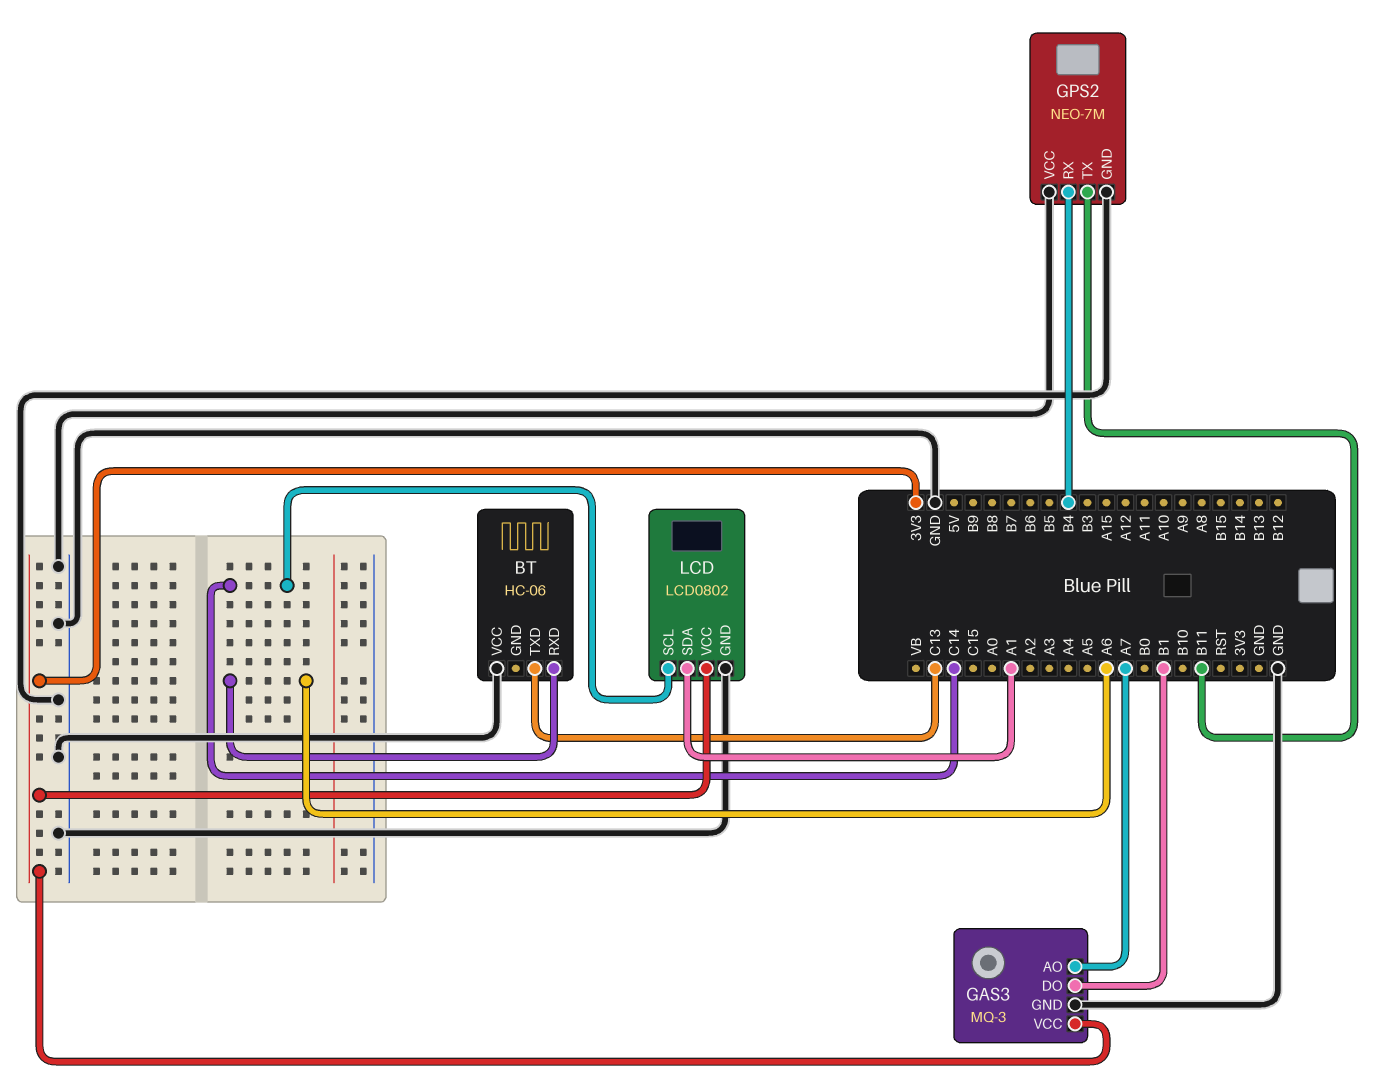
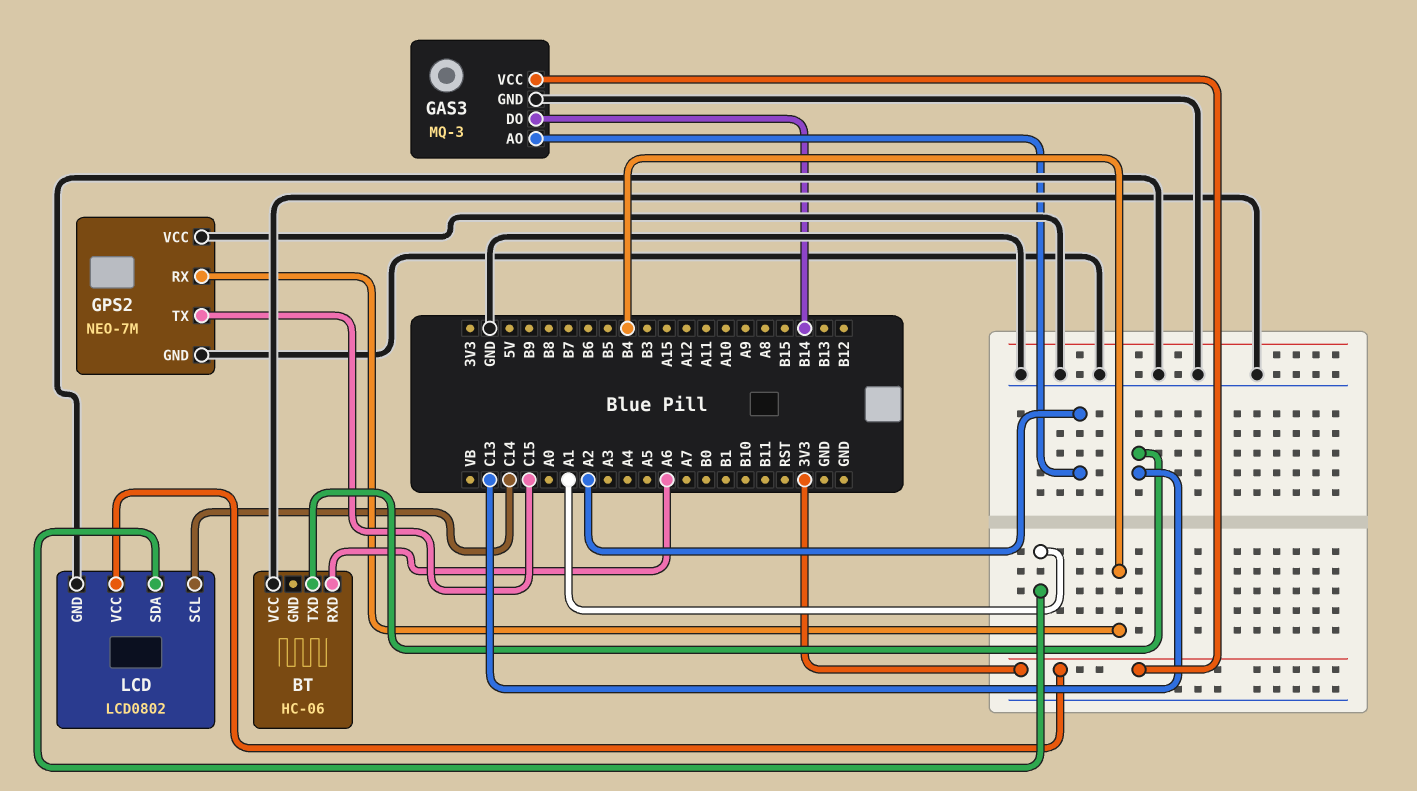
GAS3 pin AO: A7 -> A2
GAS3 pin DO: B1 -> B14
GPS2 pin TX: B11 -> C15

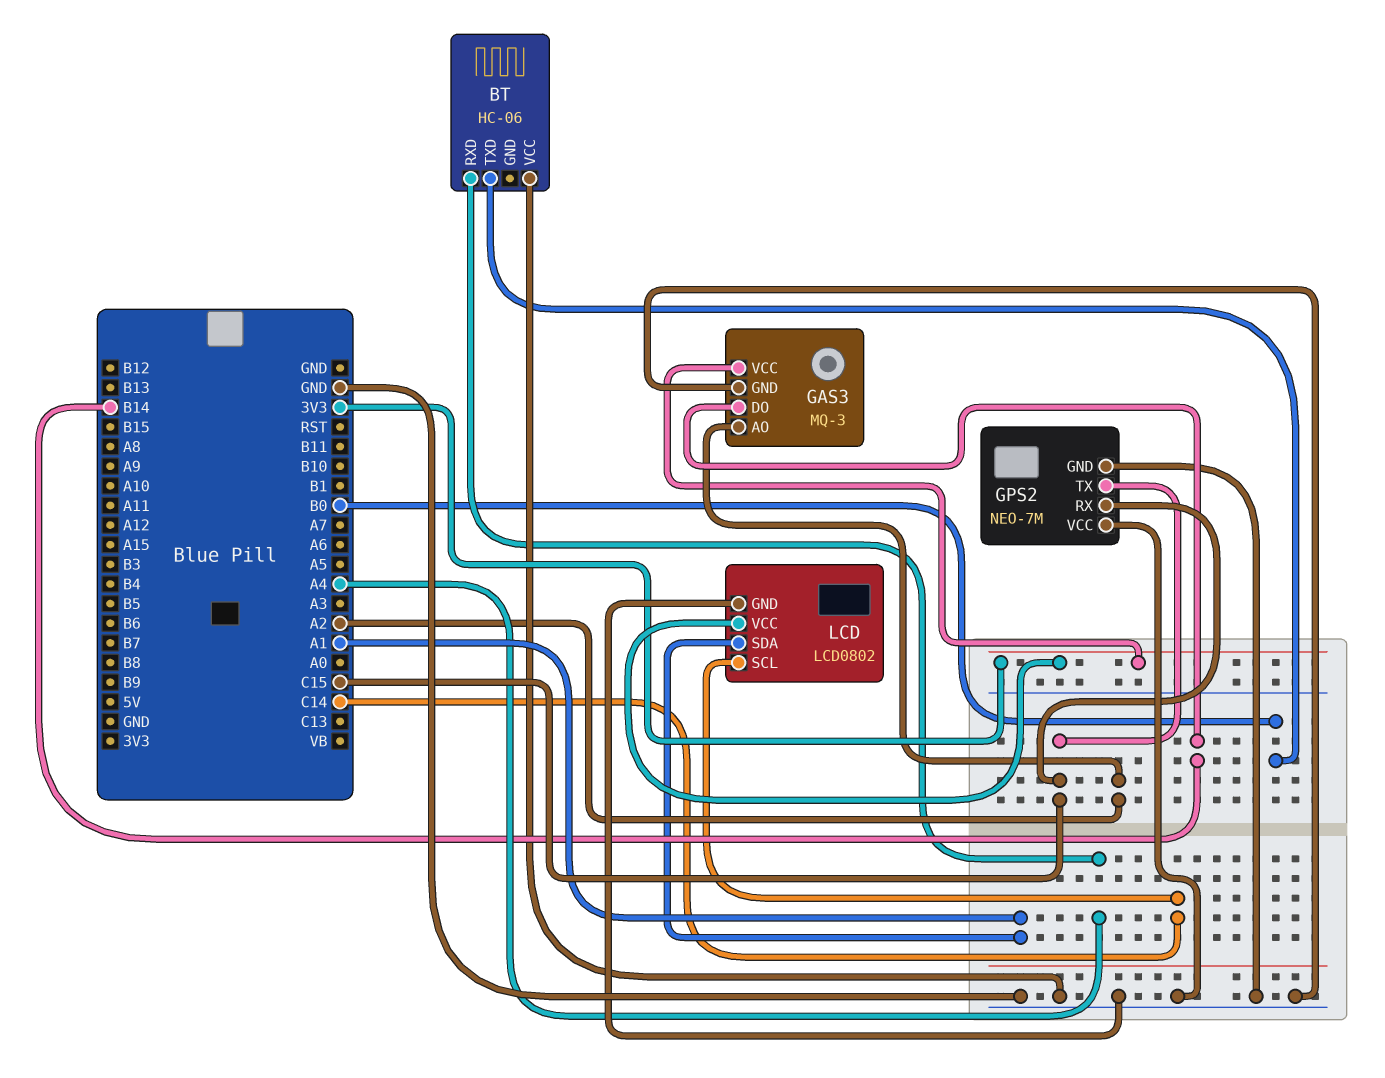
BT pin RXD: A6 -> A4
BT pin TXD: C13 -> B0
GPS2 pin RX: B4 -> C15

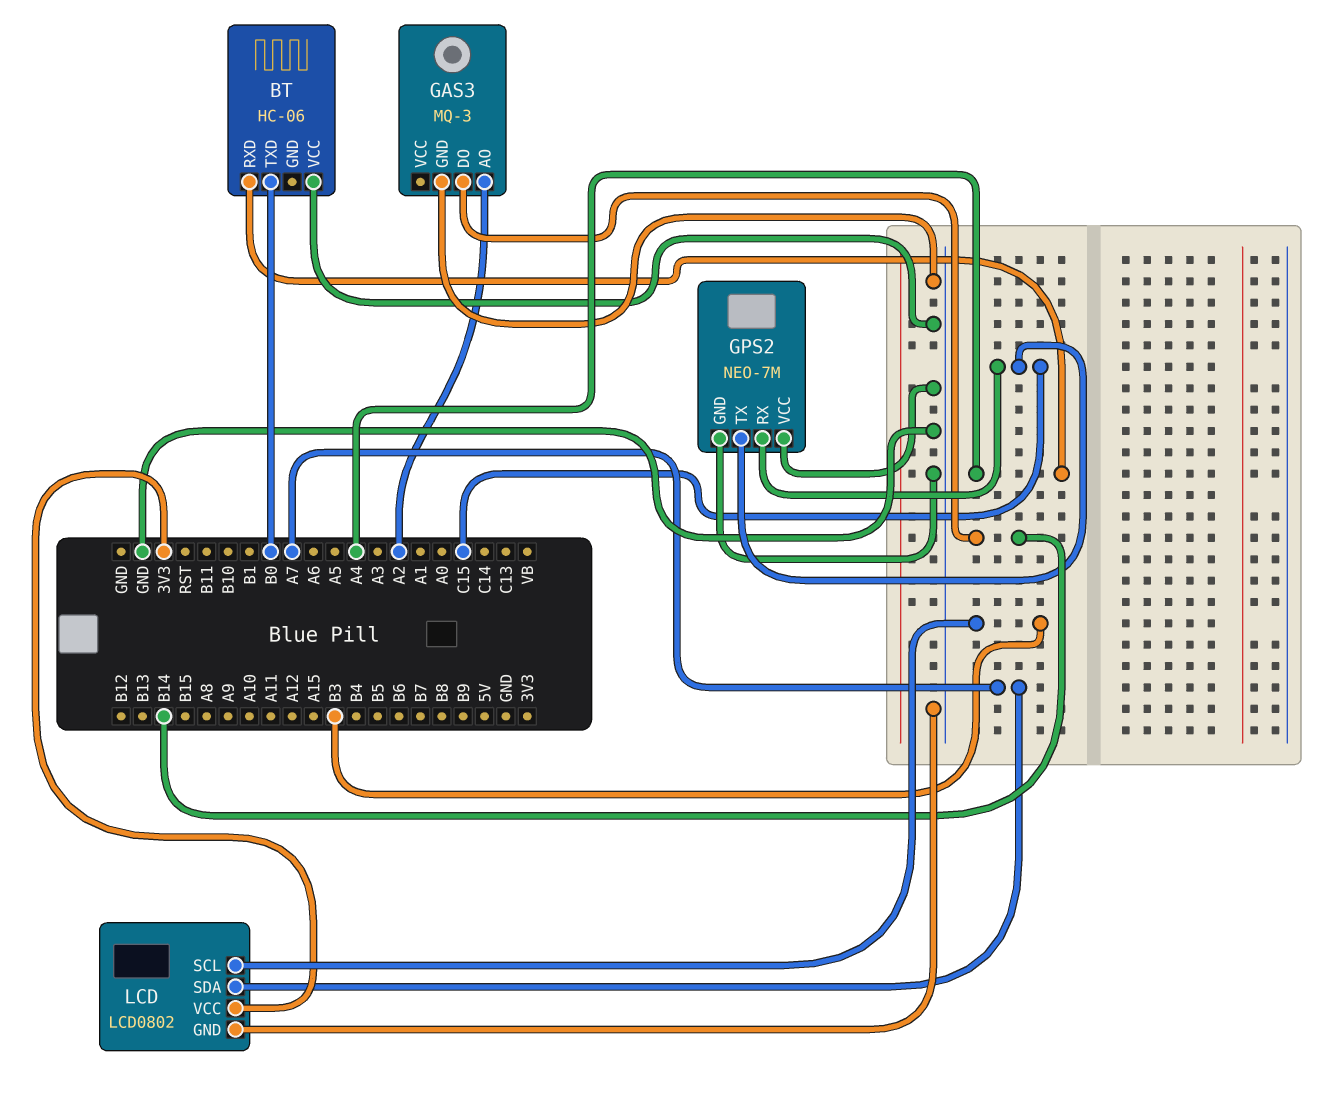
GAS3 pin VCC: 3V3 -> none
LCD pin SCL: C14 -> B3
LCD pin SDA: A1 -> A7

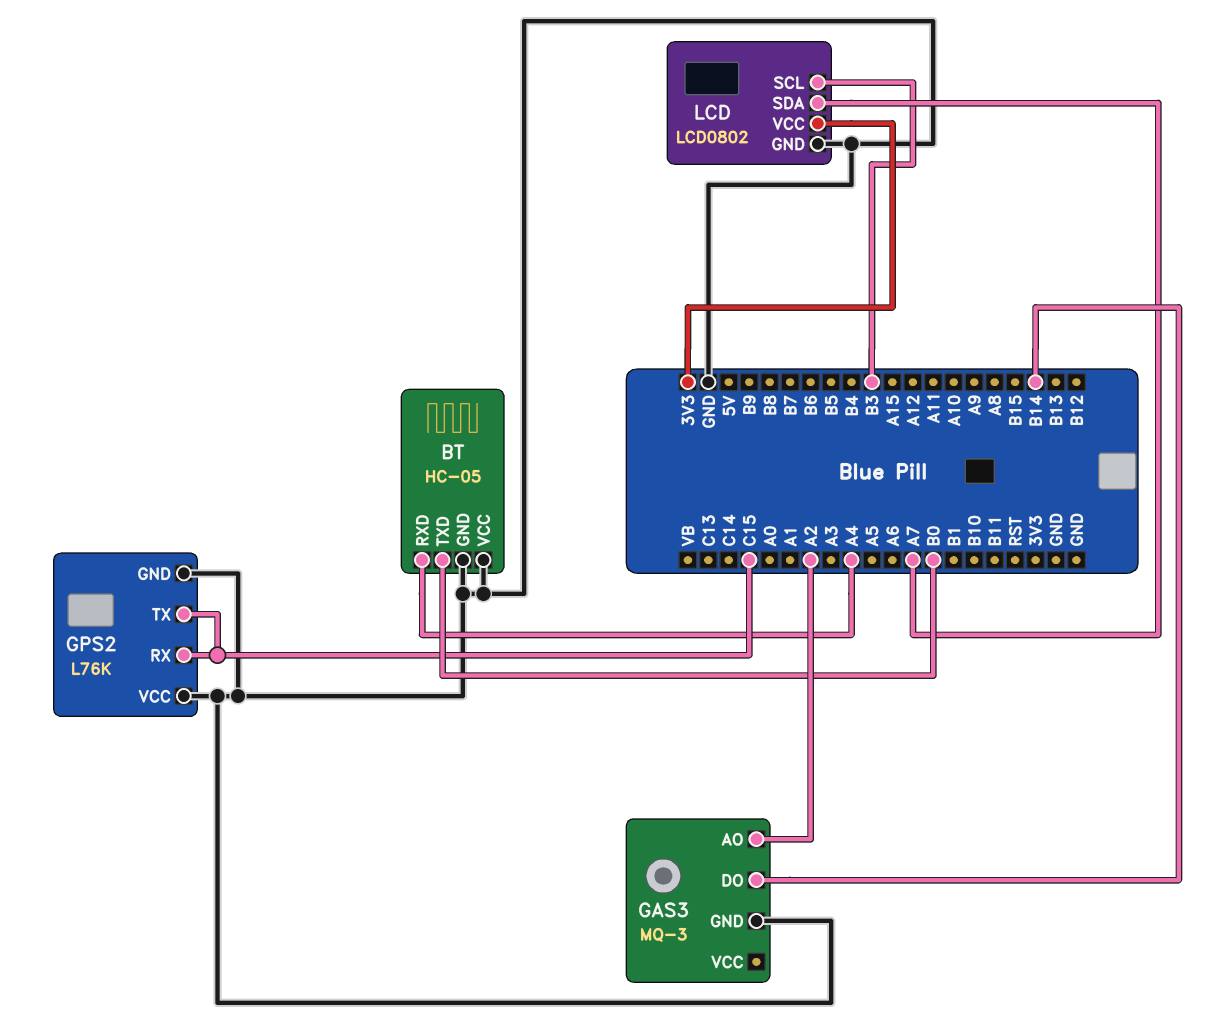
BT: HC-06 -> HC-05
BT pin GND: none -> GND
GPS2: NEO-7M -> L76K

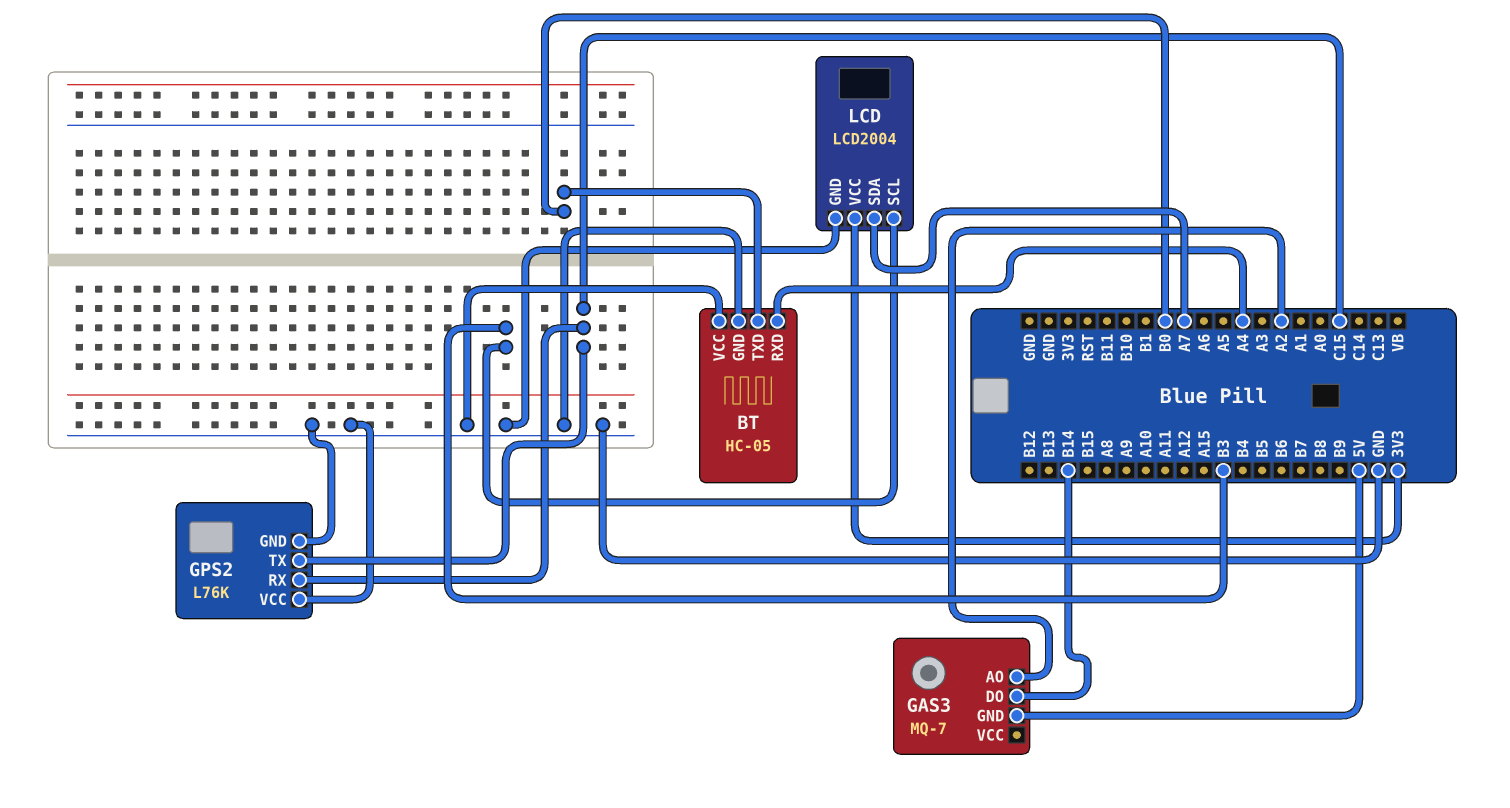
GAS3: MQ-3 -> MQ-7
GAS3 pin GND: GND -> 5V
LCD: LCD0802 -> LCD2004

